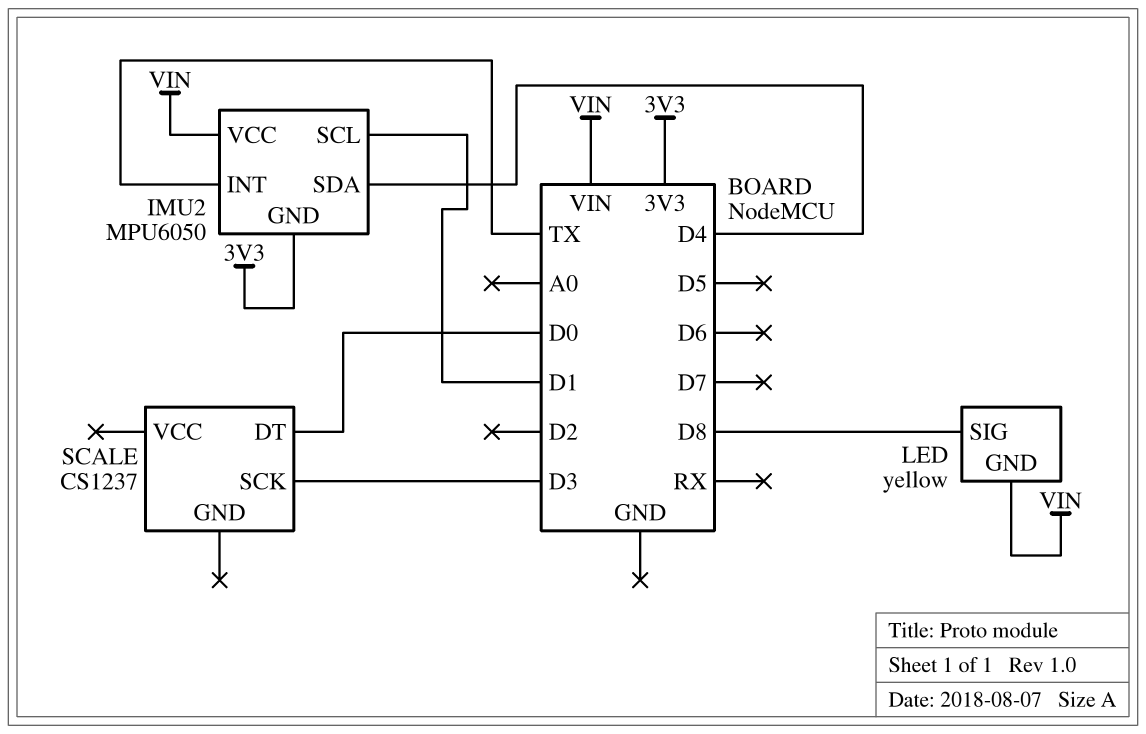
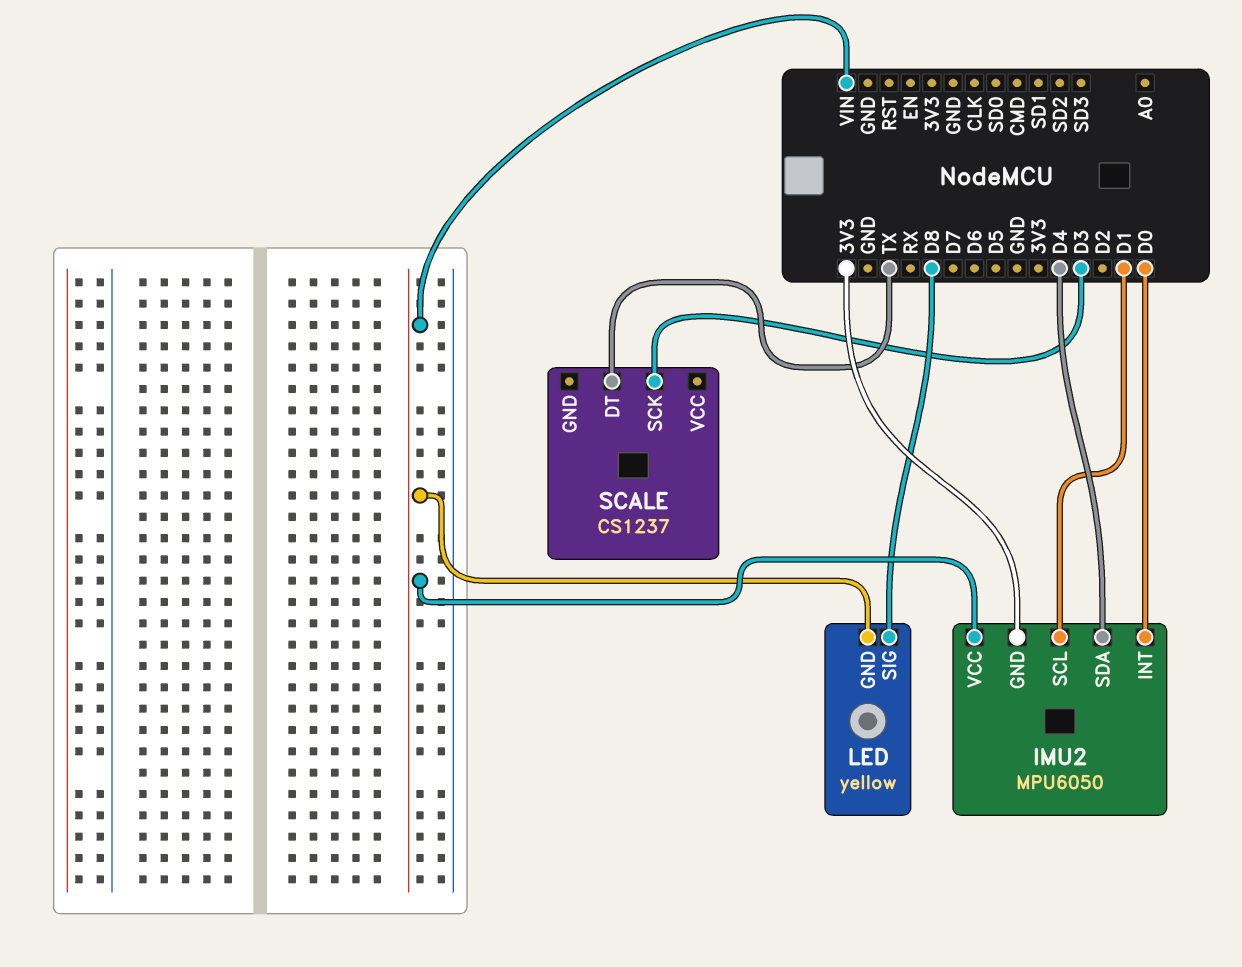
IMU2 pin INT: TX -> D0
SCALE pin DT: D0 -> TX

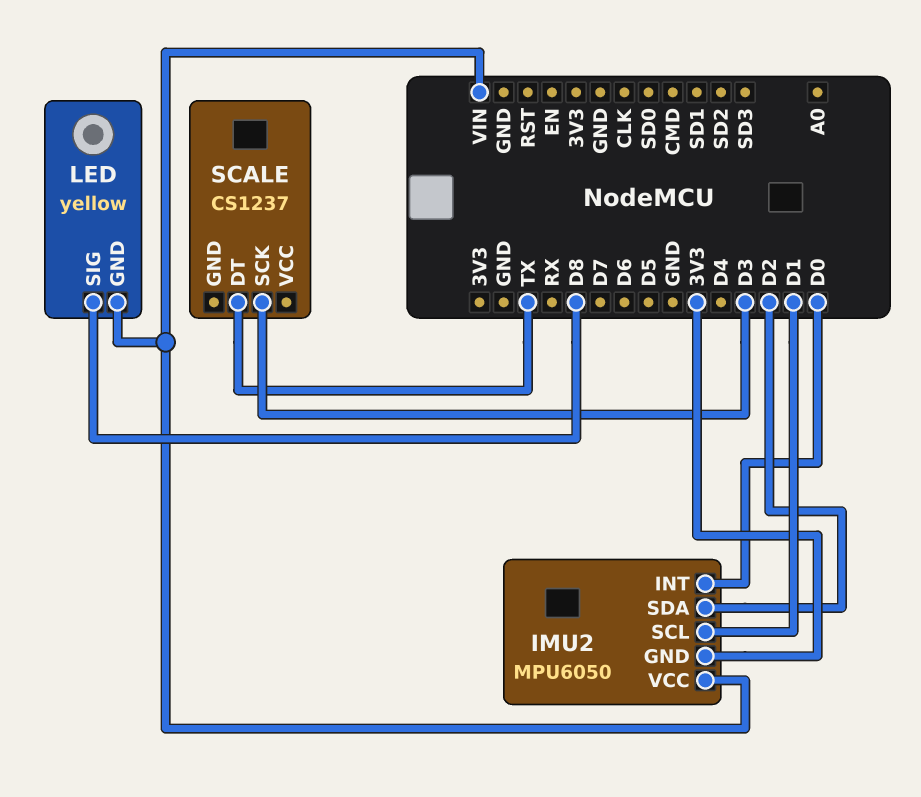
IMU2 pin SDA: D4 -> D2

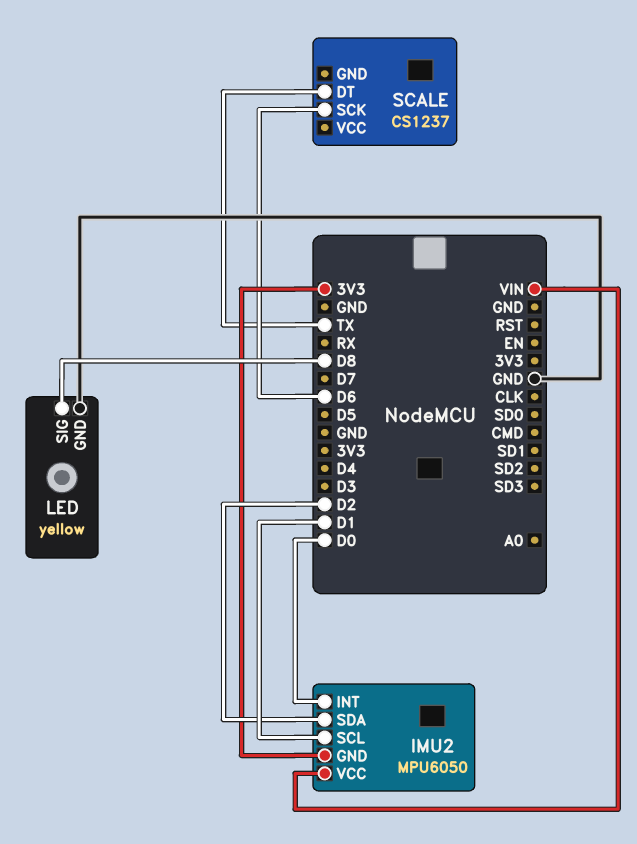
LED pin GND: VIN -> GND
SCALE pin SCK: D3 -> D6

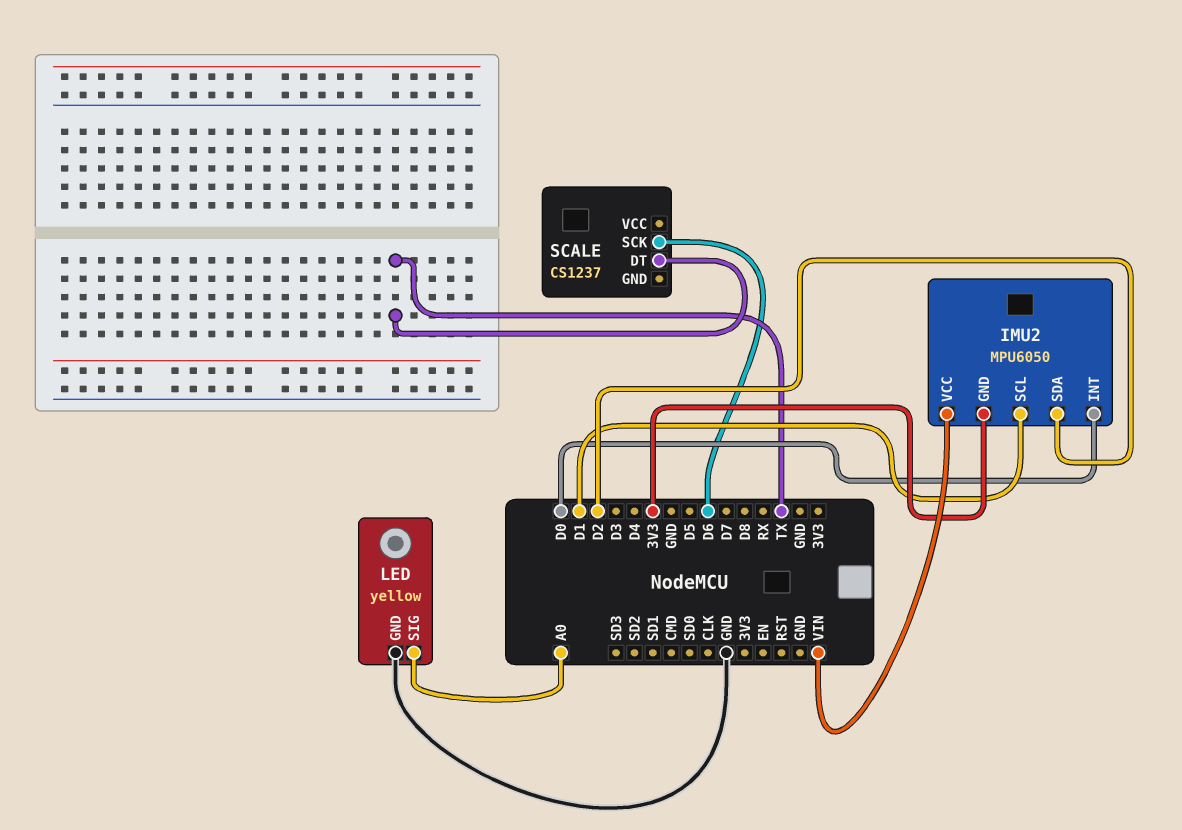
LED pin SIG: D8 -> A0

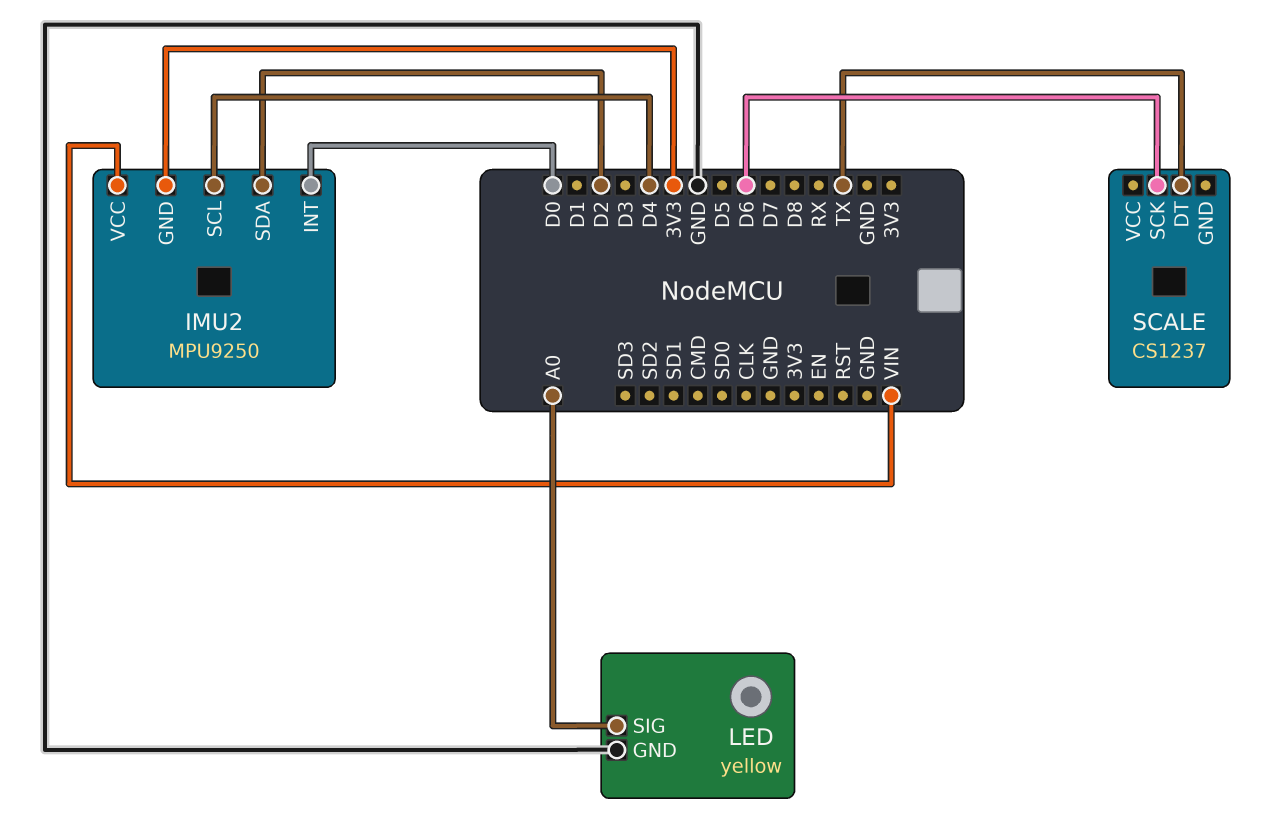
IMU2: MPU6050 -> MPU9250
IMU2 pin SCL: D1 -> D4

